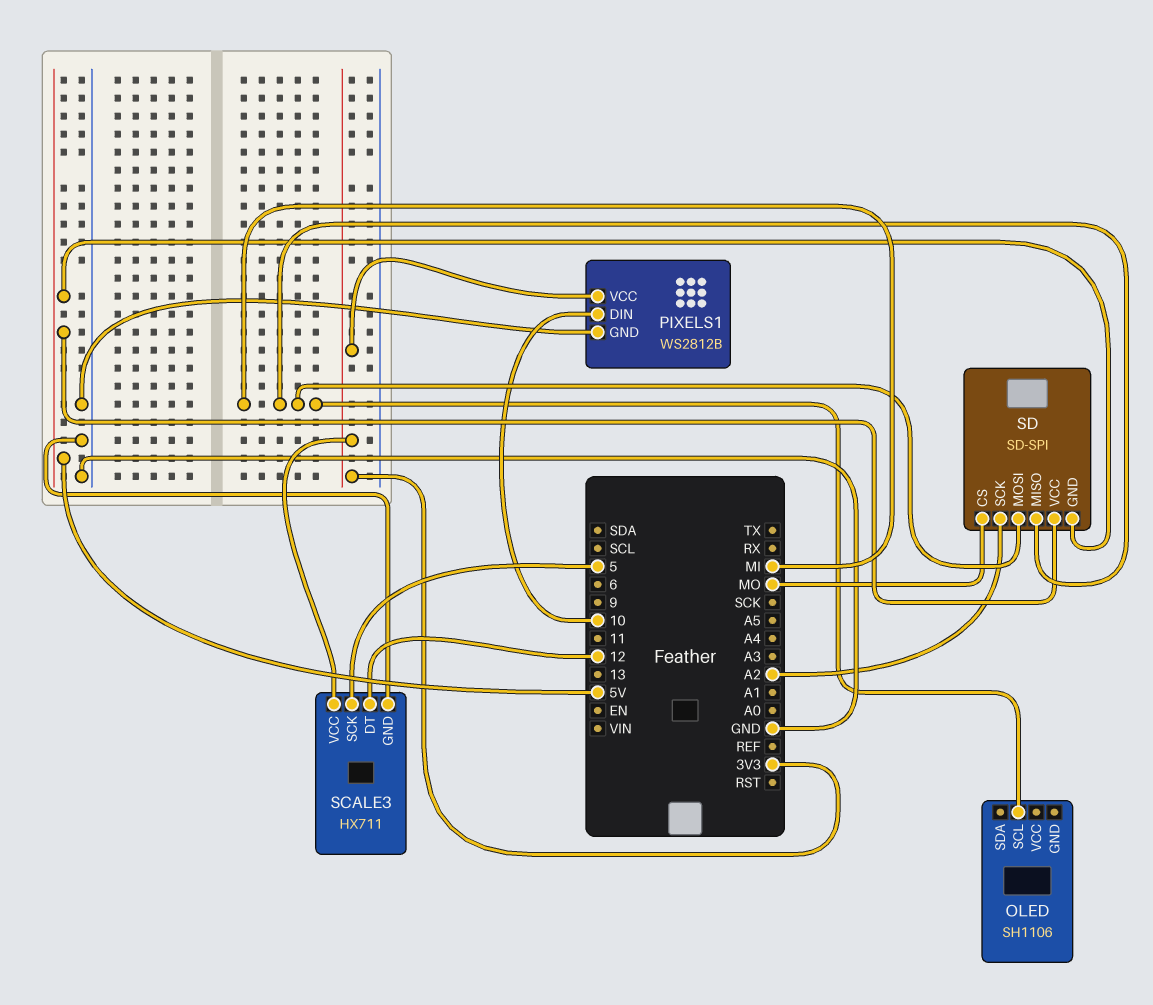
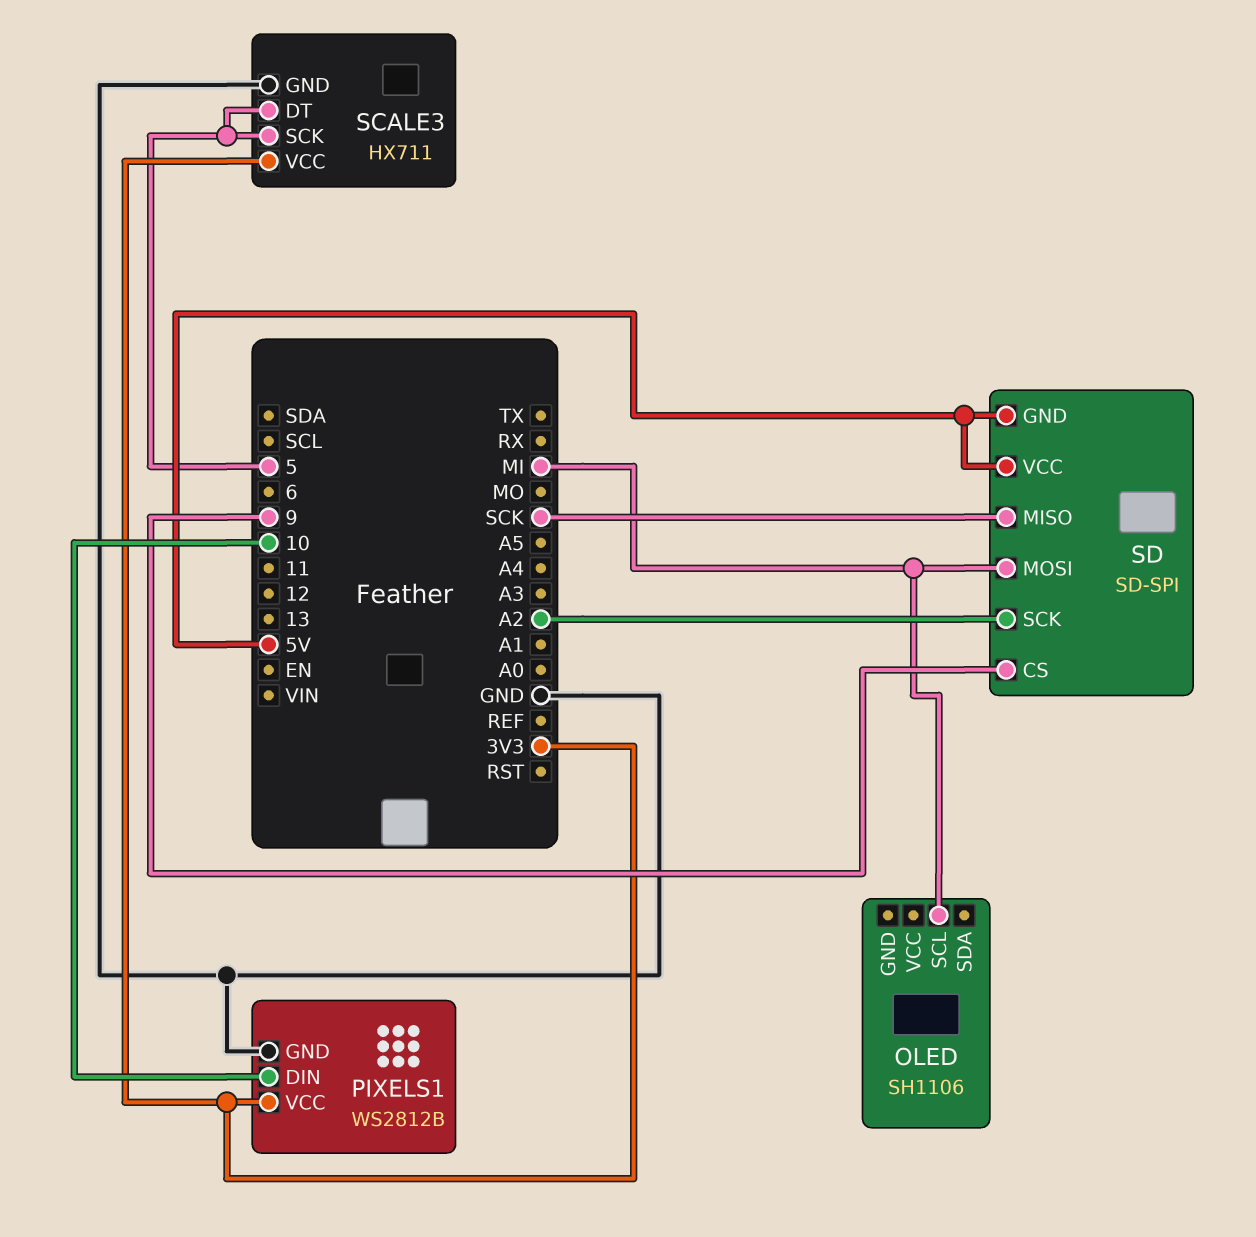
SCALE3 pin DT: 12 -> 5
SD pin CS: MO -> 9
SD pin MISO: MI -> SCK

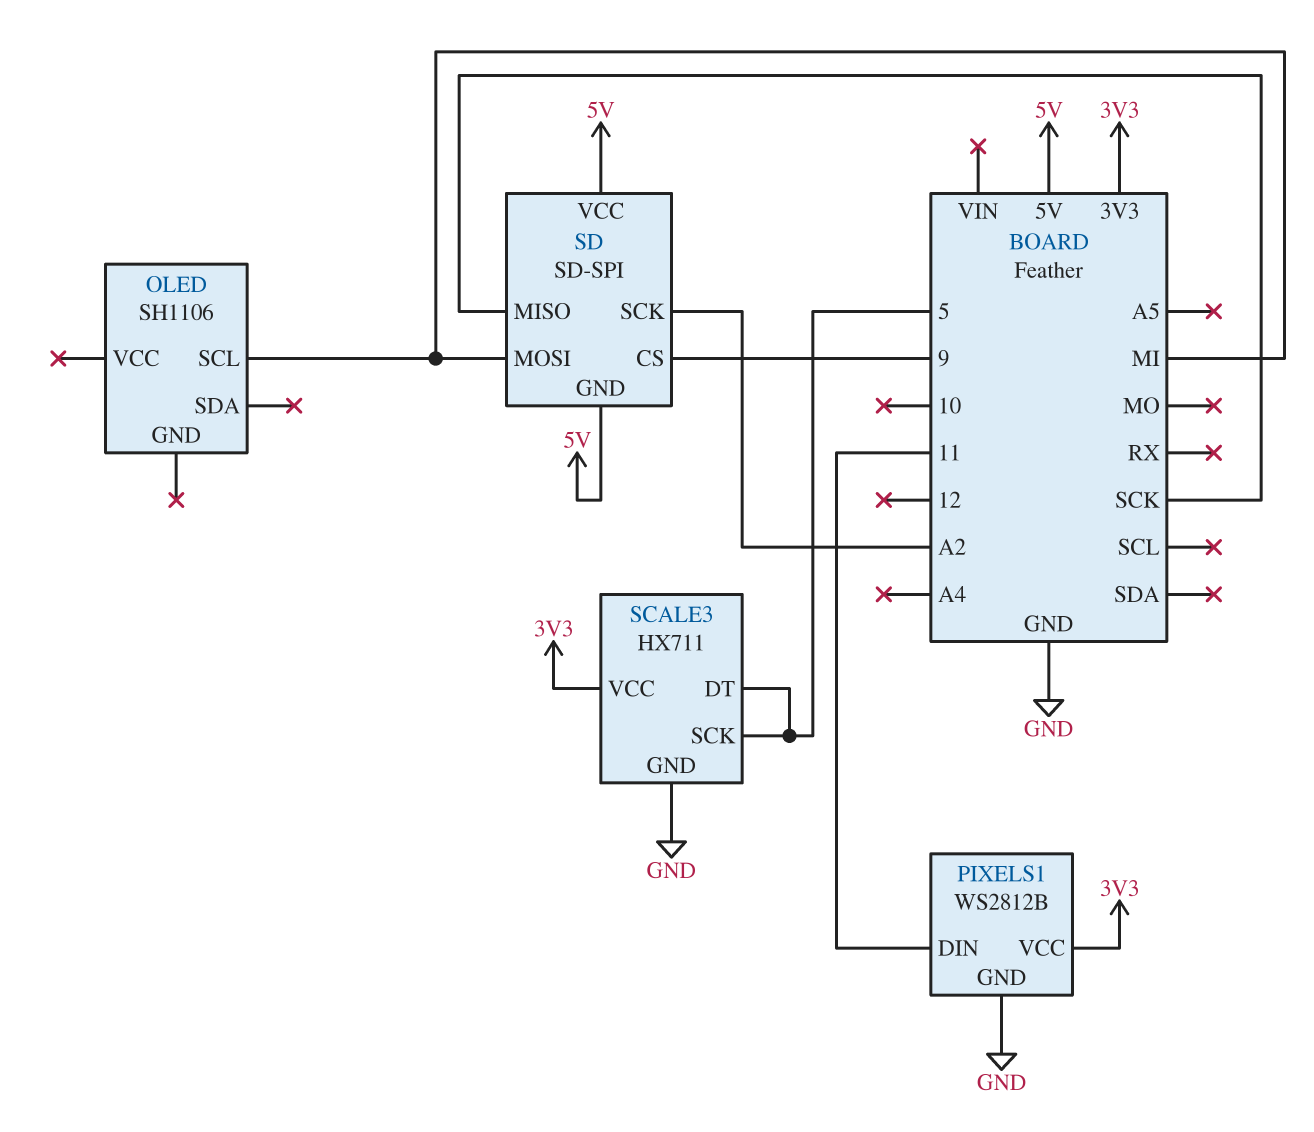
PIXELS1 pin DIN: 10 -> 11

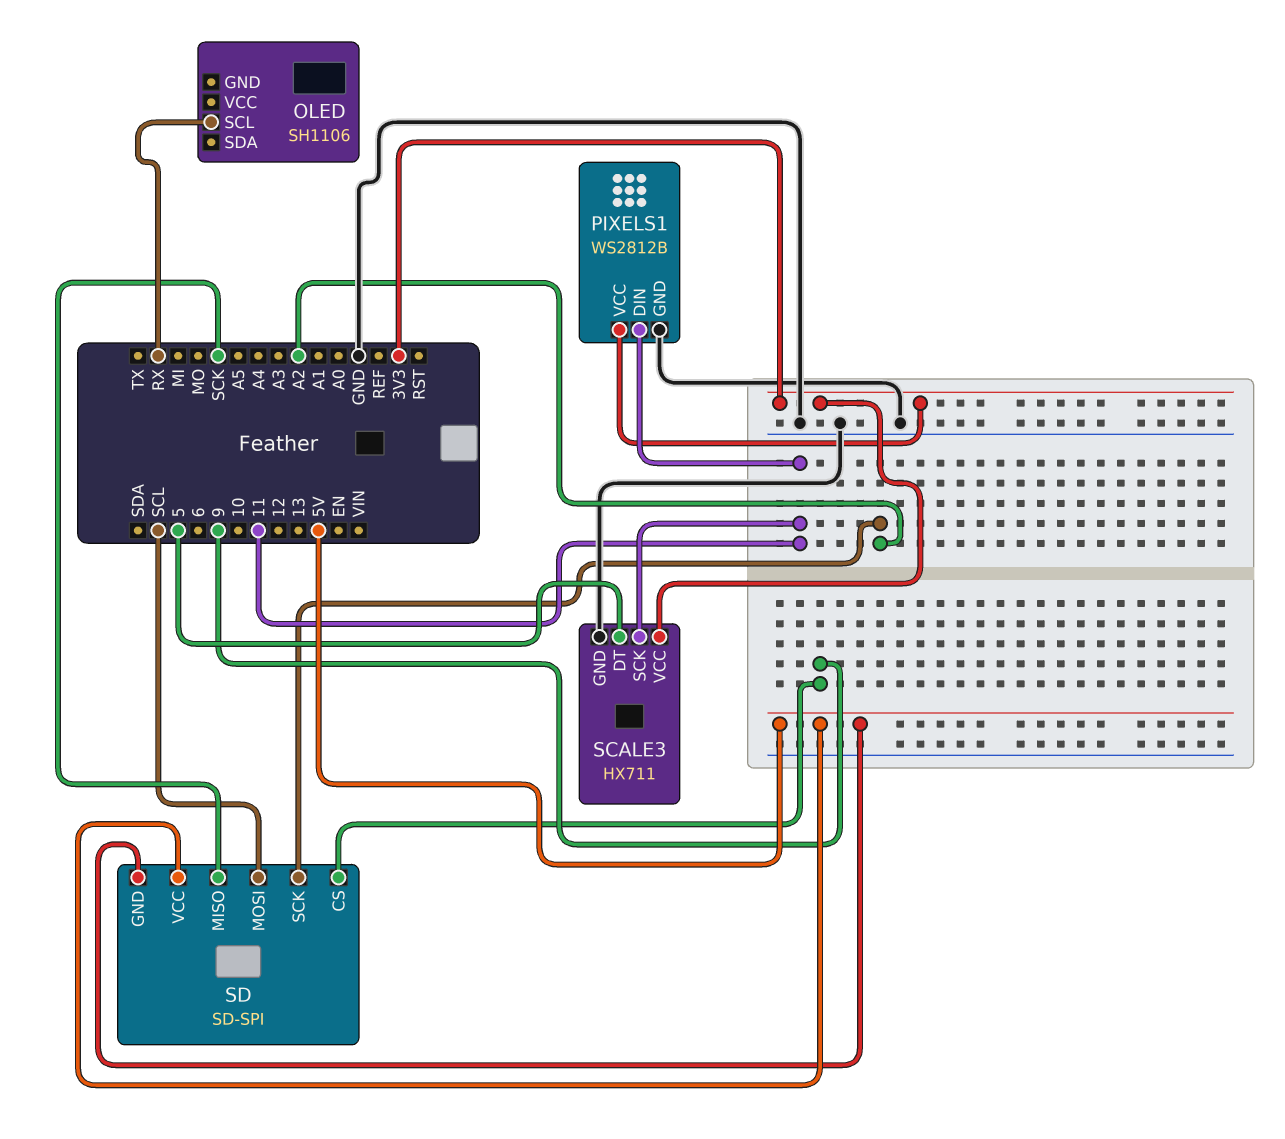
OLED pin SCL: MI -> RX
SCALE3 pin SCK: 5 -> 11
SD pin MOSI: MI -> SCL

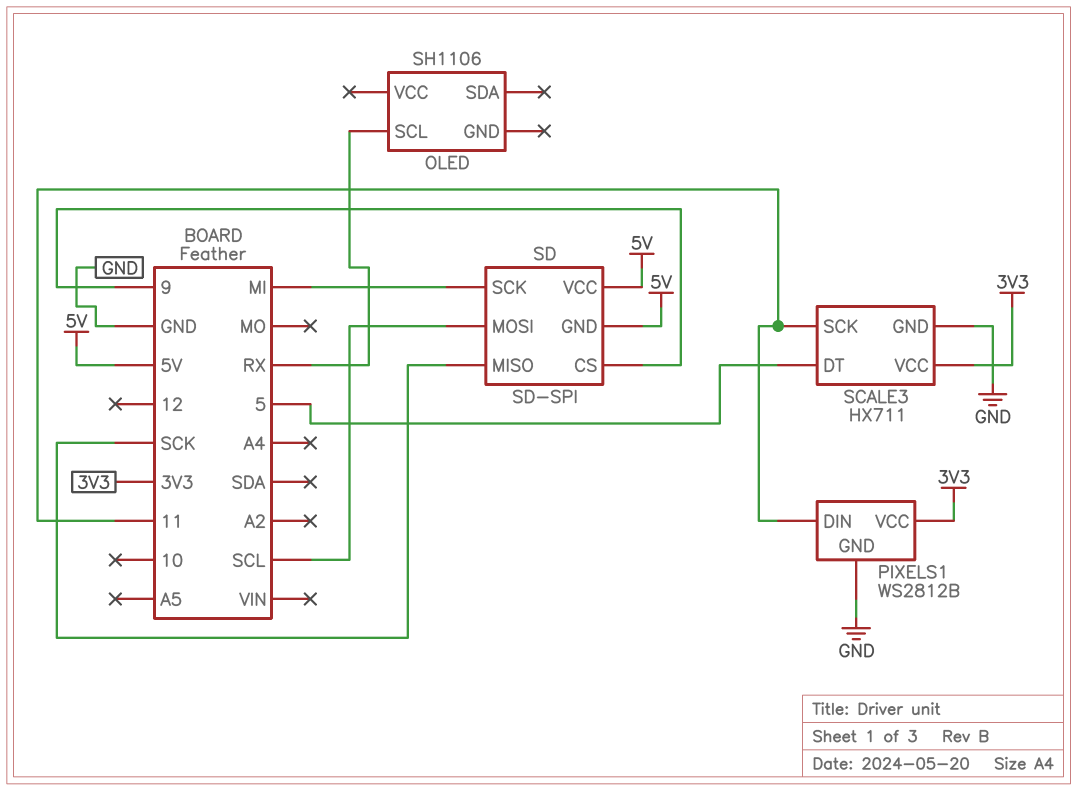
SD pin SCK: A2 -> MI

